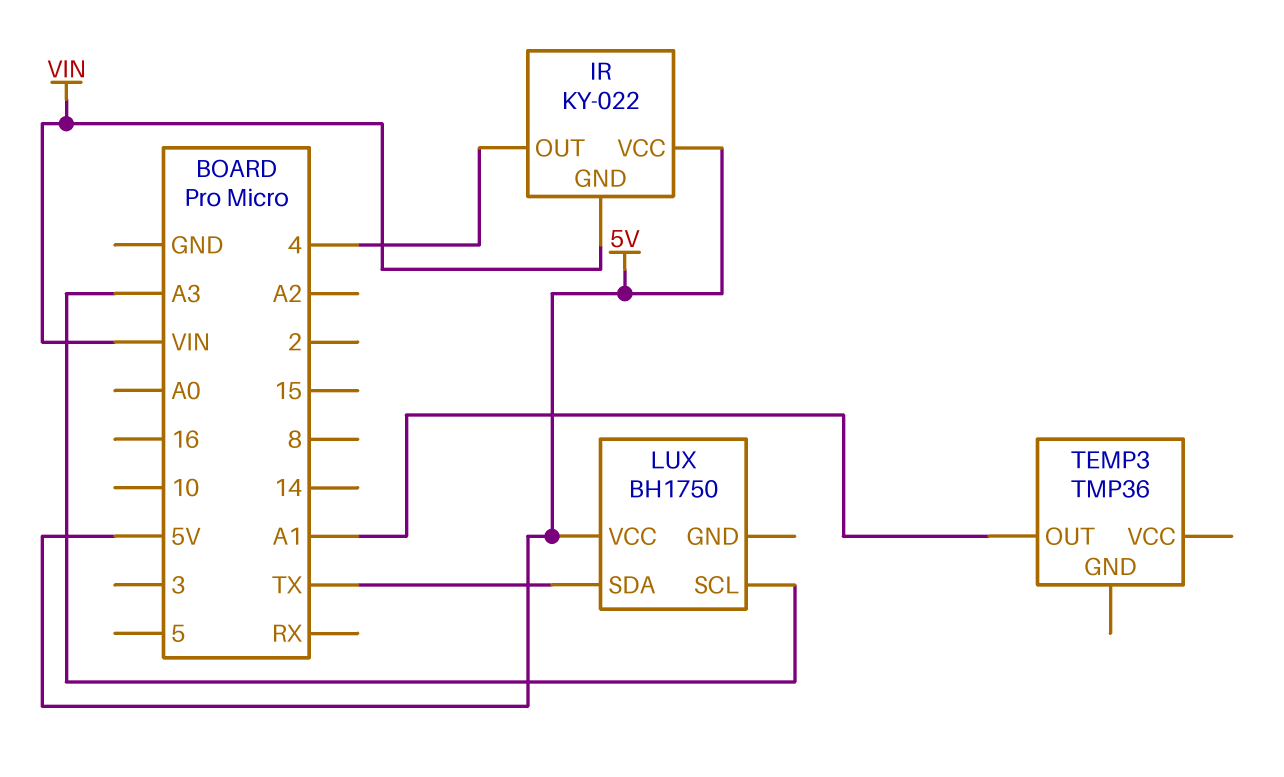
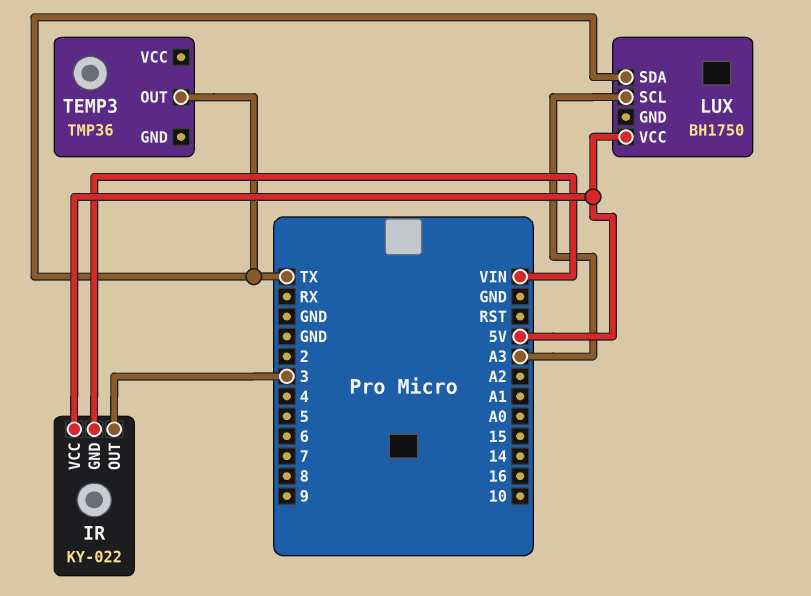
IR pin OUT: 4 -> 3
TEMP3 pin OUT: A1 -> TX

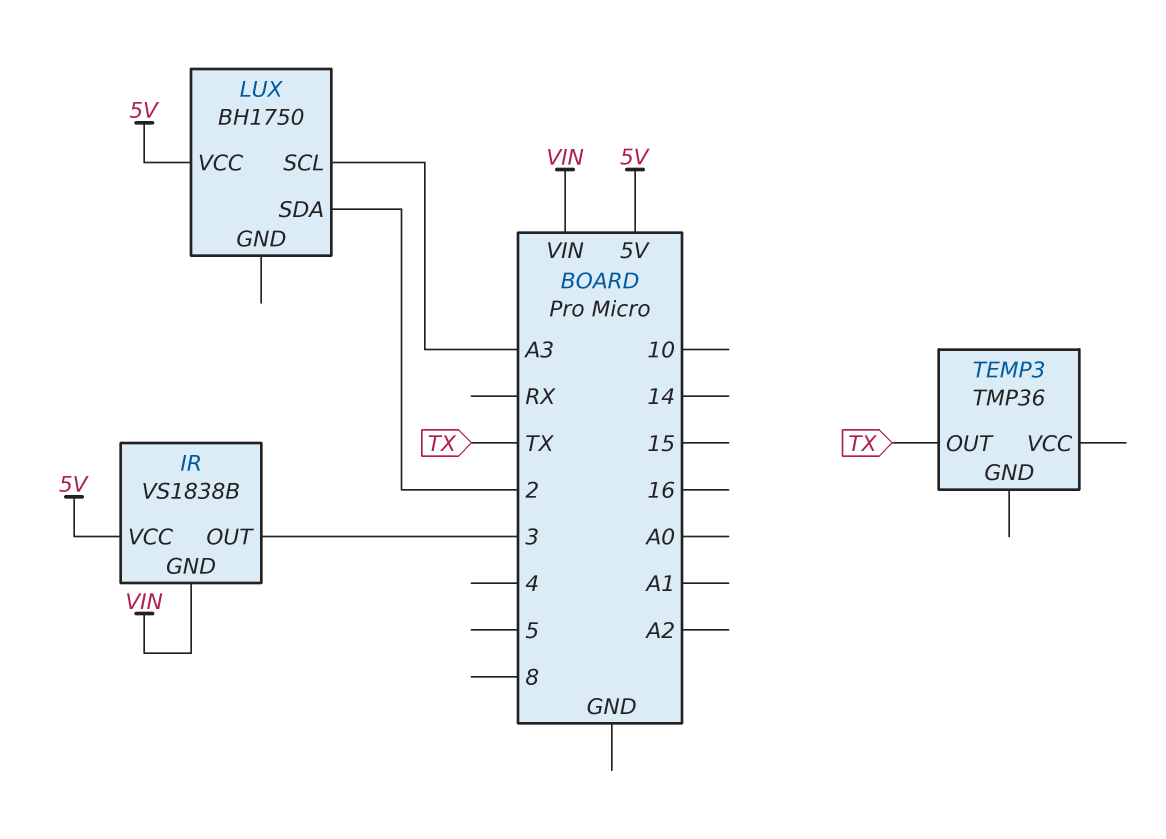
IR: KY-022 -> VS1838B
LUX pin SDA: TX -> 2

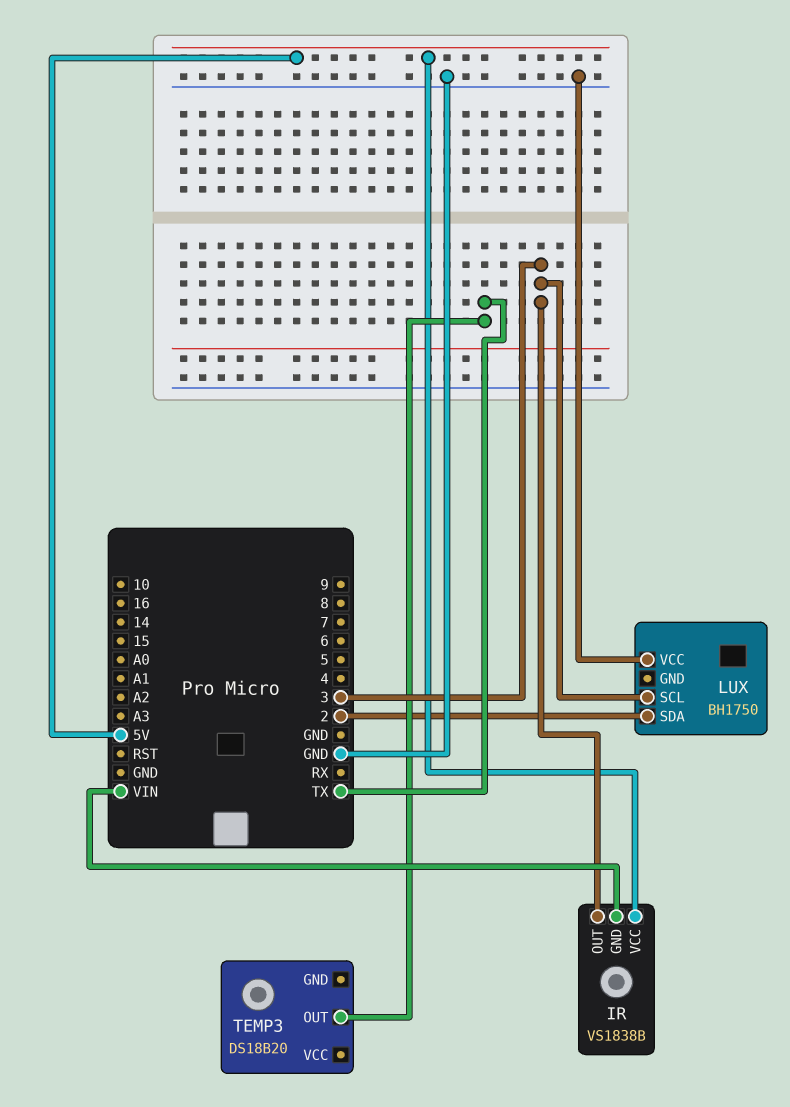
LUX pin SCL: A3 -> 3
LUX pin VCC: 5V -> GND
TEMP3: TMP36 -> DS18B20

